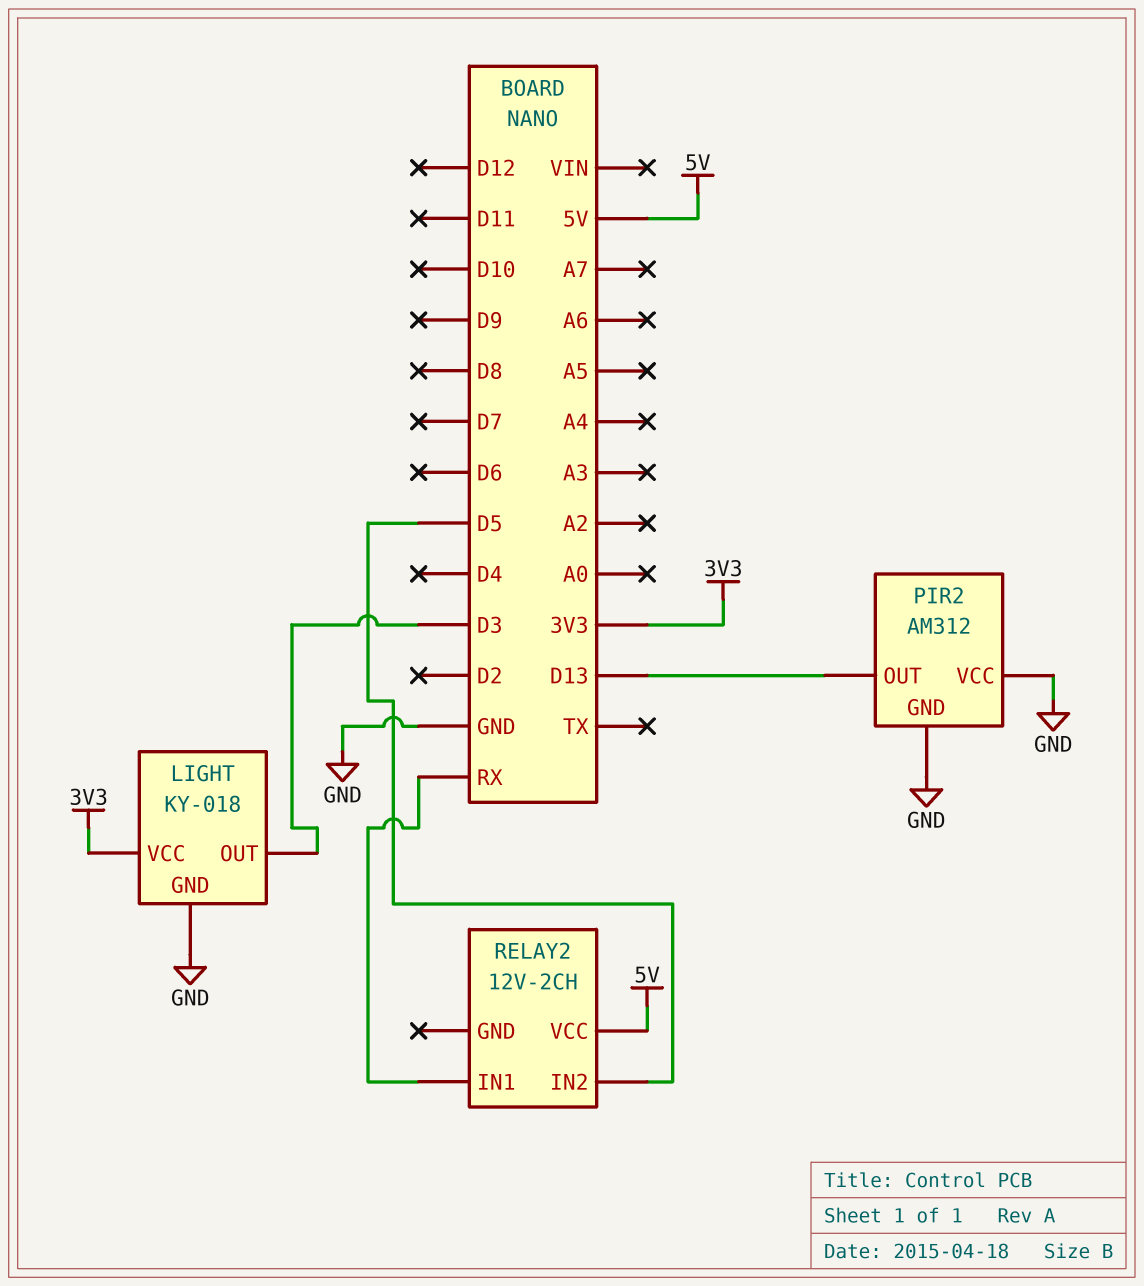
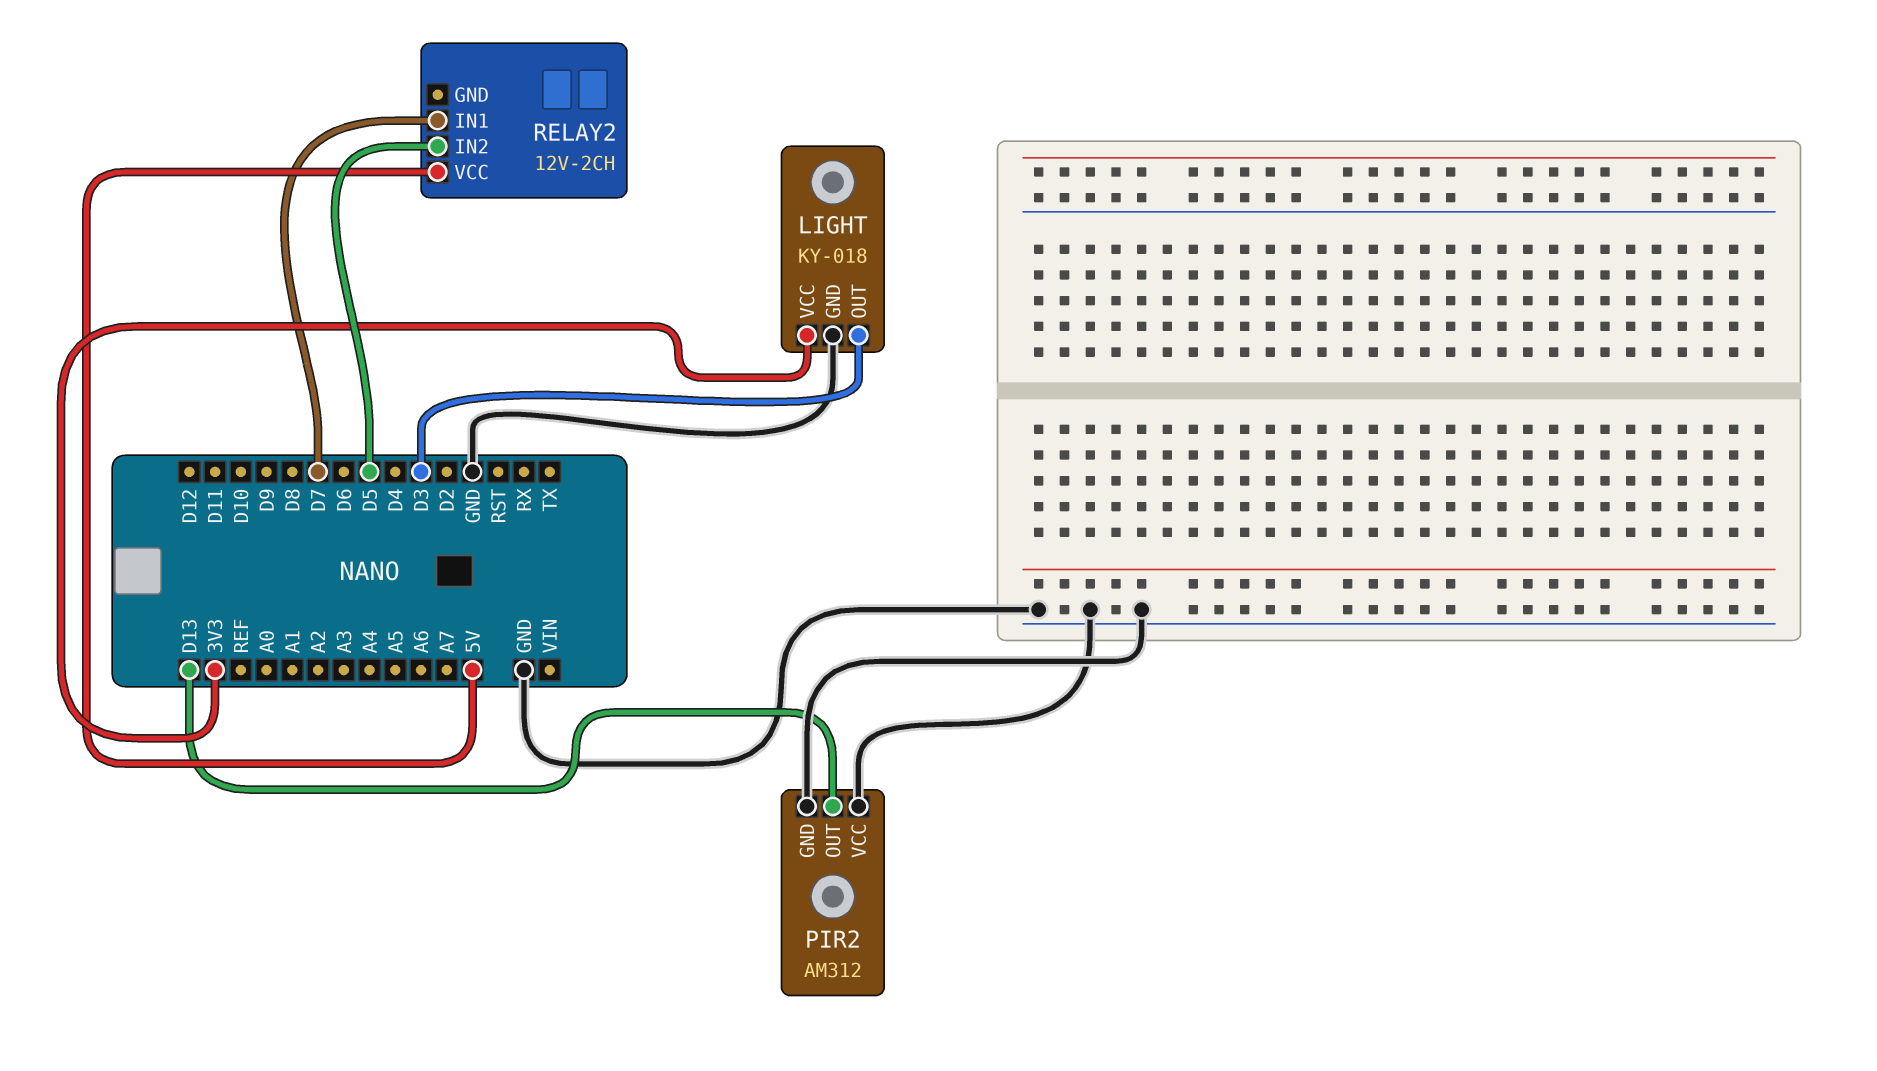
RELAY2 pin IN1: RX -> D7

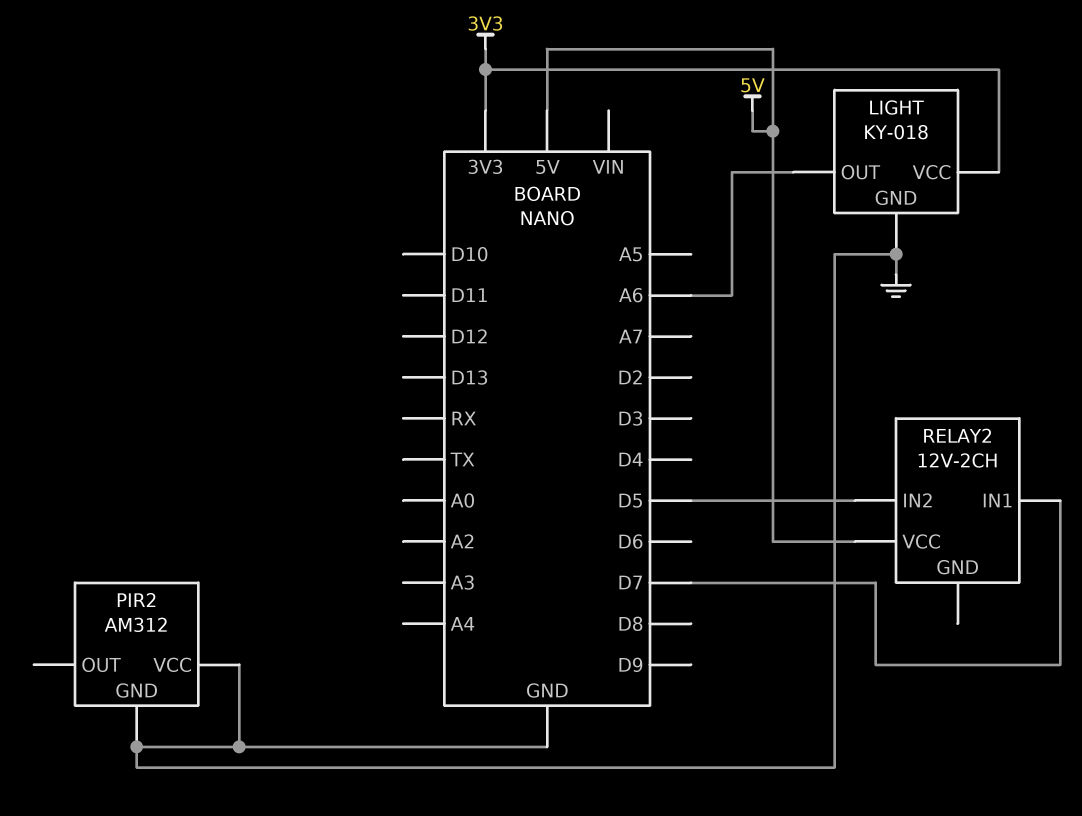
LIGHT pin OUT: D3 -> A6
PIR2 pin OUT: D13 -> none

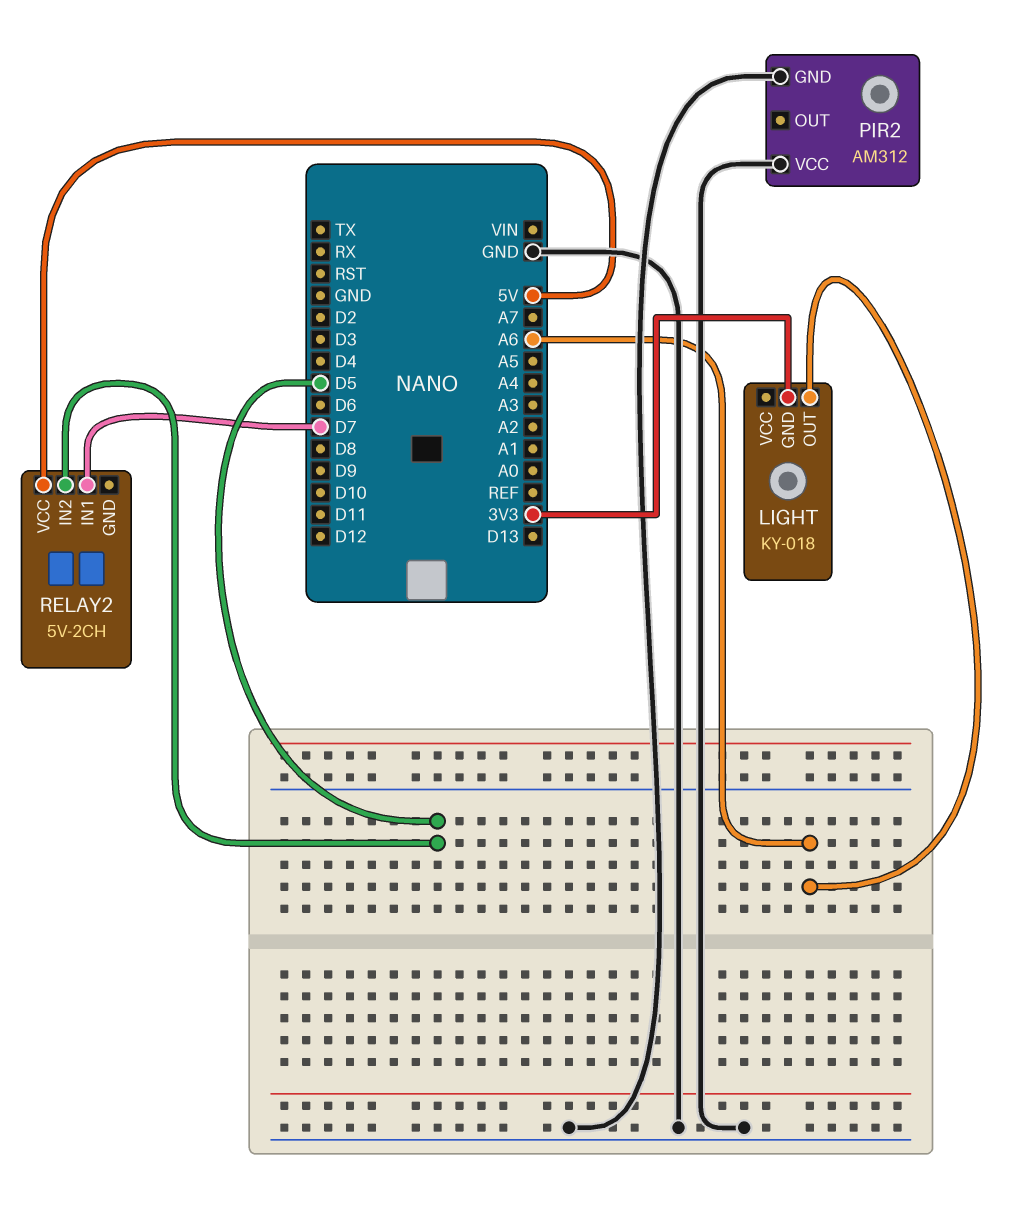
LIGHT pin GND: GND -> 3V3
LIGHT pin VCC: 3V3 -> none
RELAY2: 12V-2CH -> 5V-2CH

